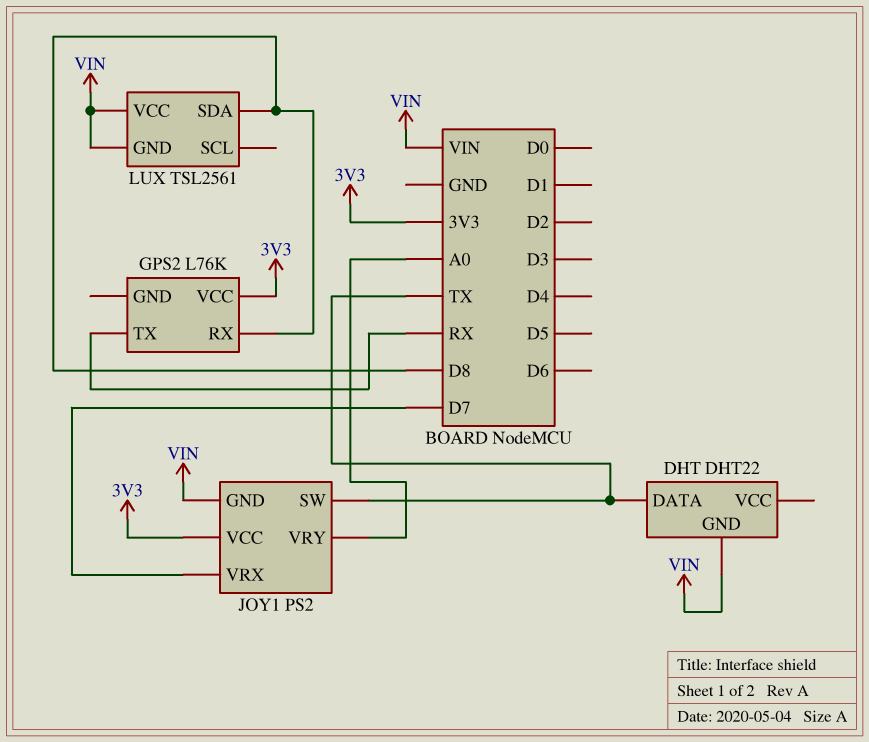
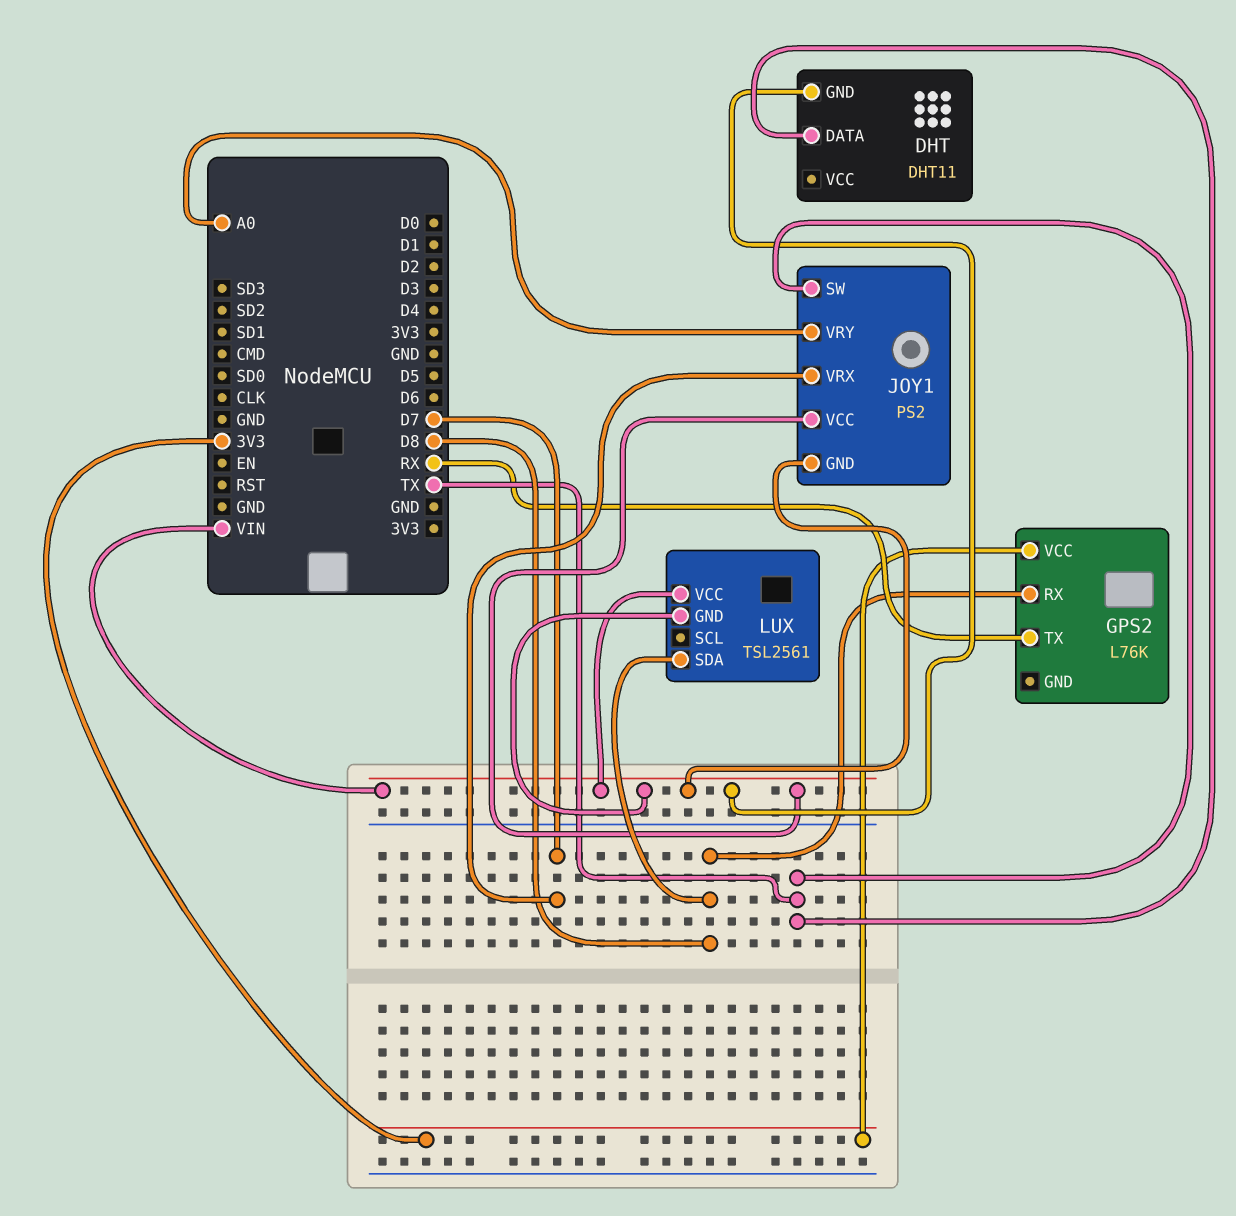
DHT: DHT22 -> DHT11
JOY1 pin VCC: 3V3 -> VIN

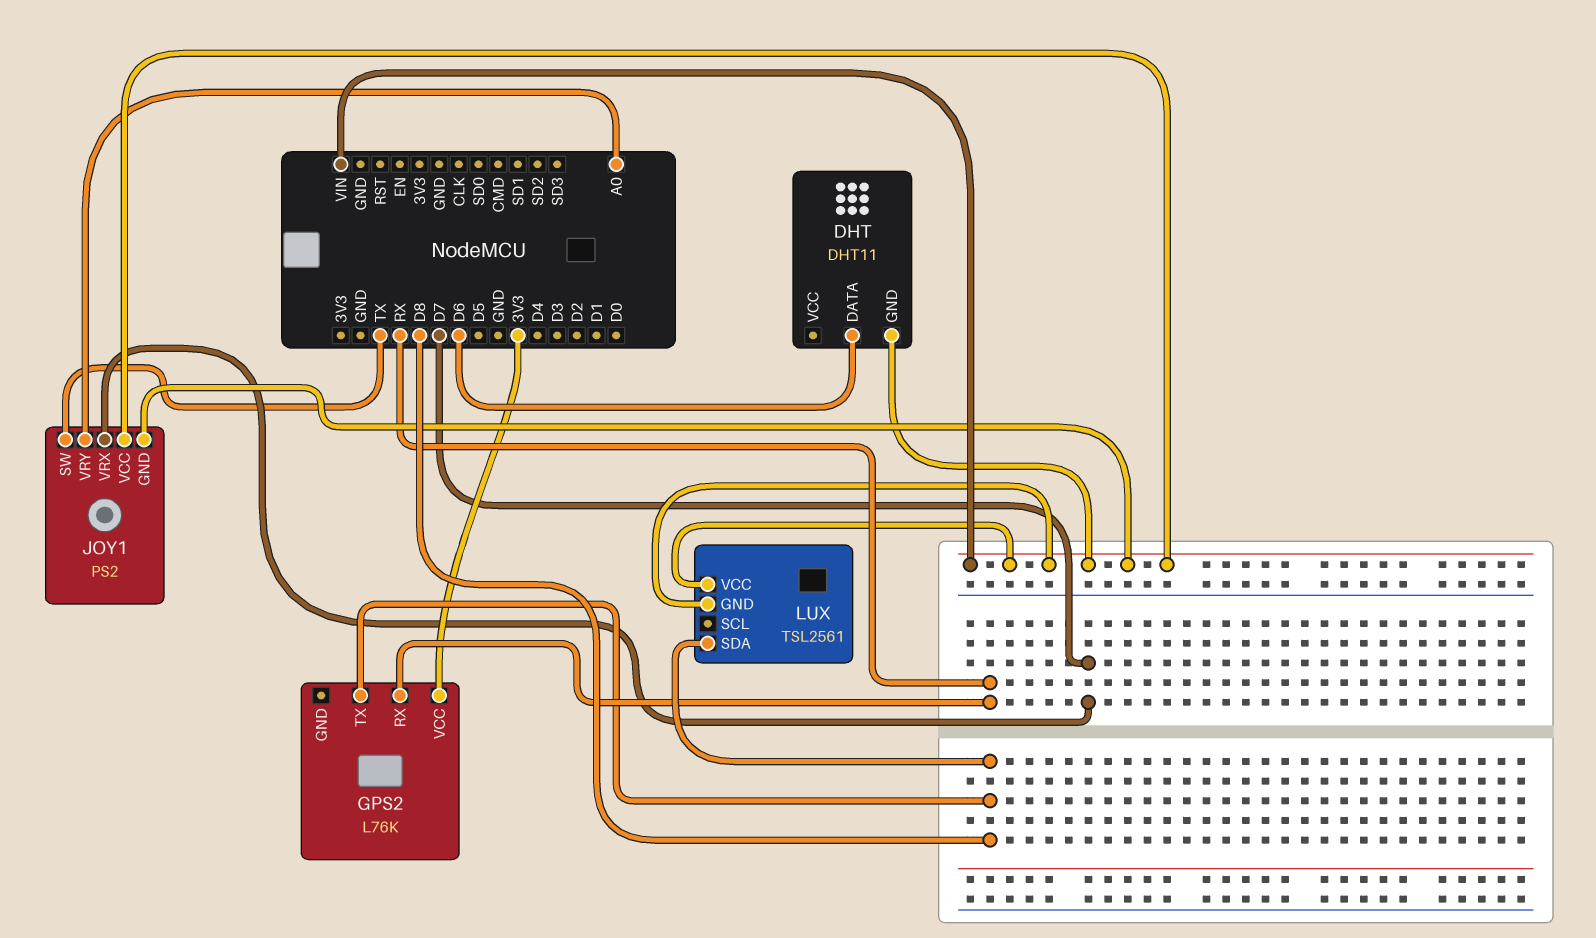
DHT pin DATA: TX -> D6
GPS2 pin RX: D8 -> RX
GPS2 pin TX: RX -> D8

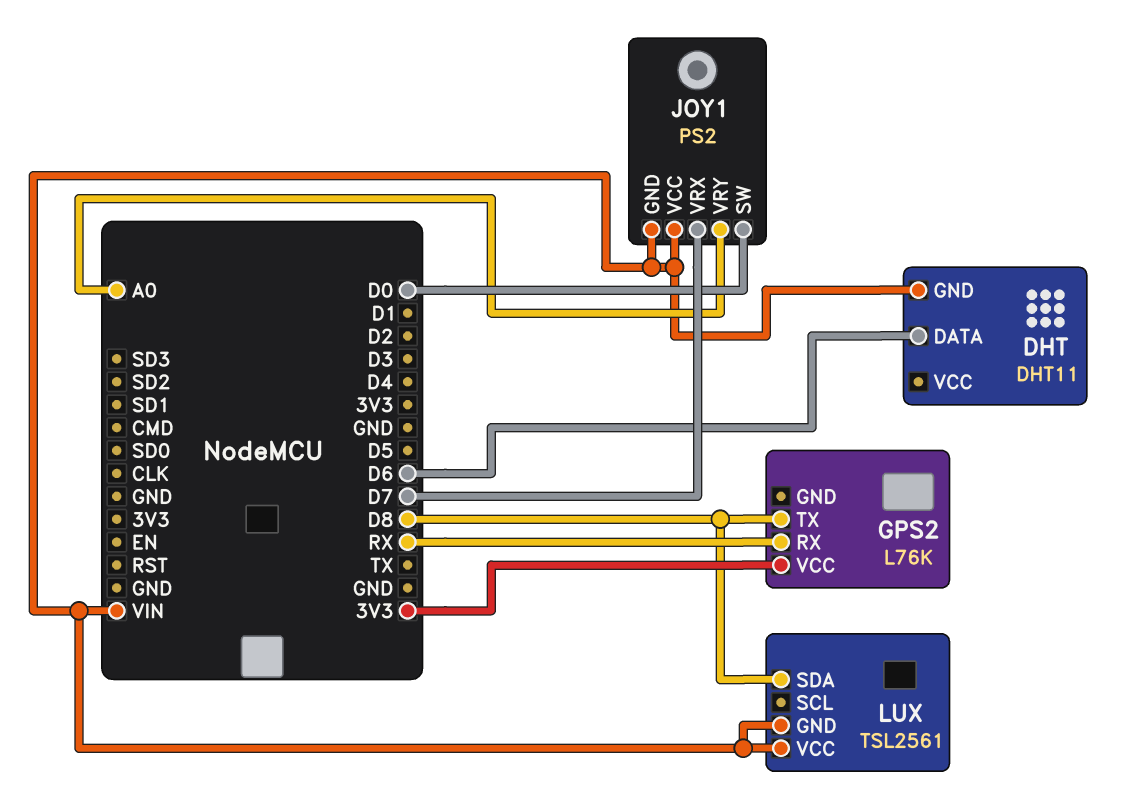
JOY1 pin SW: TX -> D0

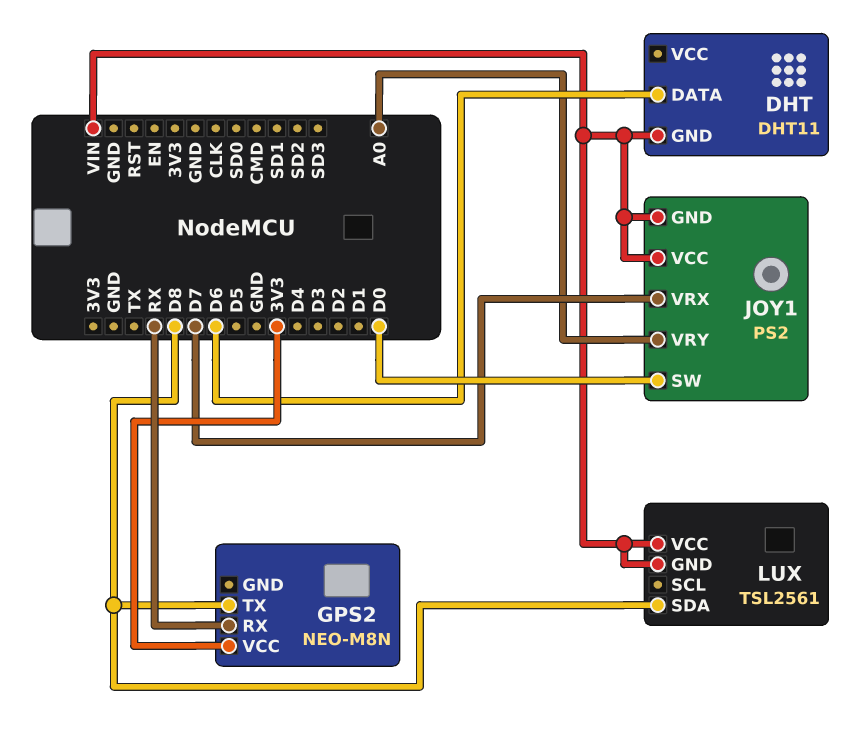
GPS2: L76K -> NEO-M8N

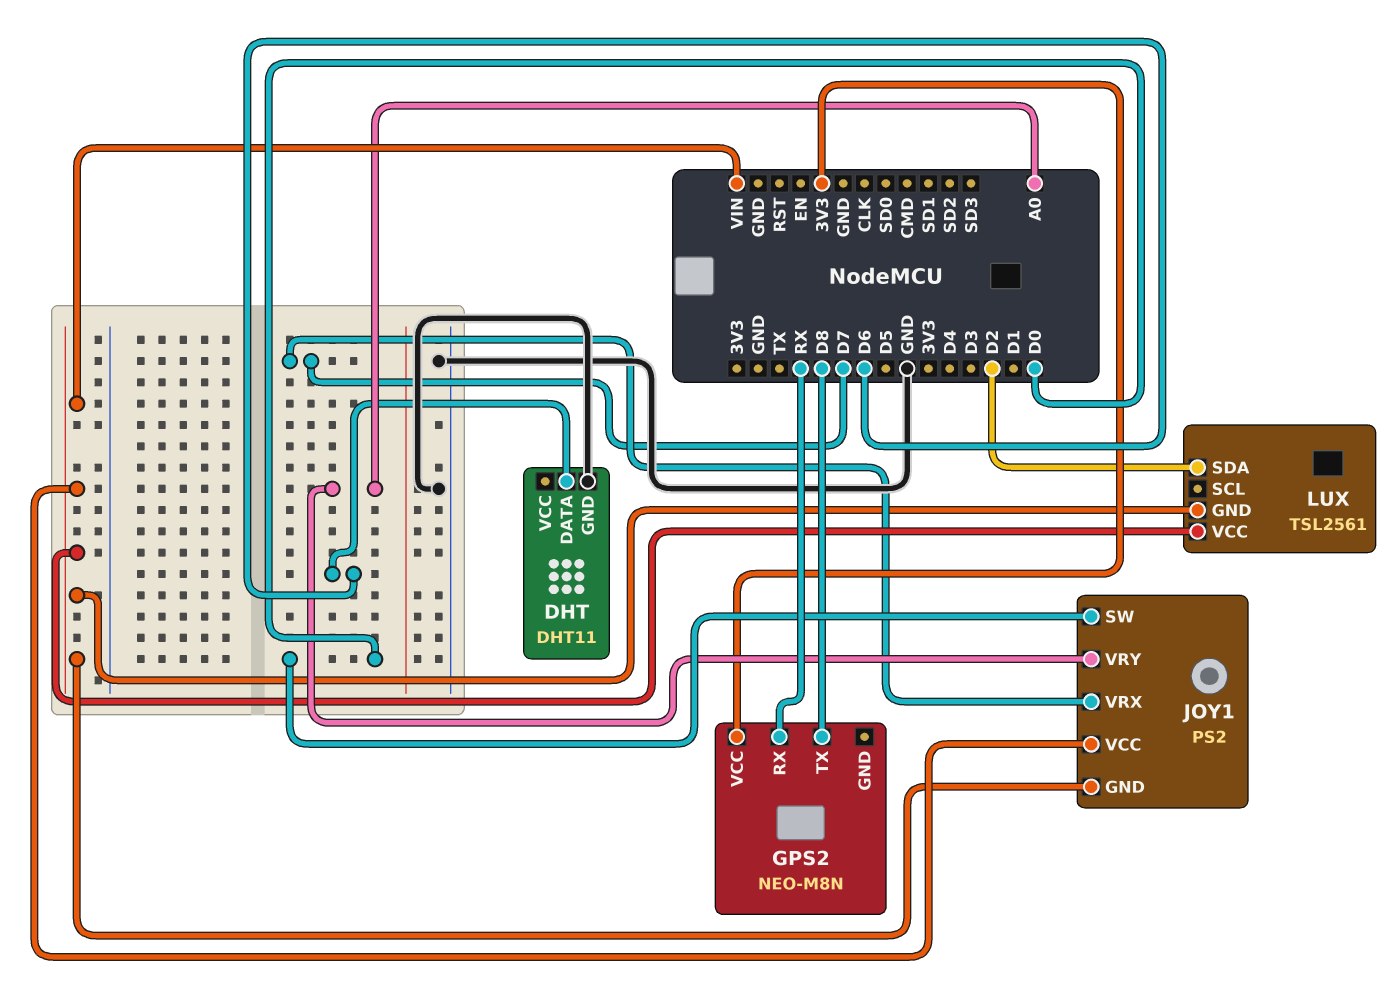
DHT pin GND: VIN -> GND
LUX pin SDA: D8 -> D2

